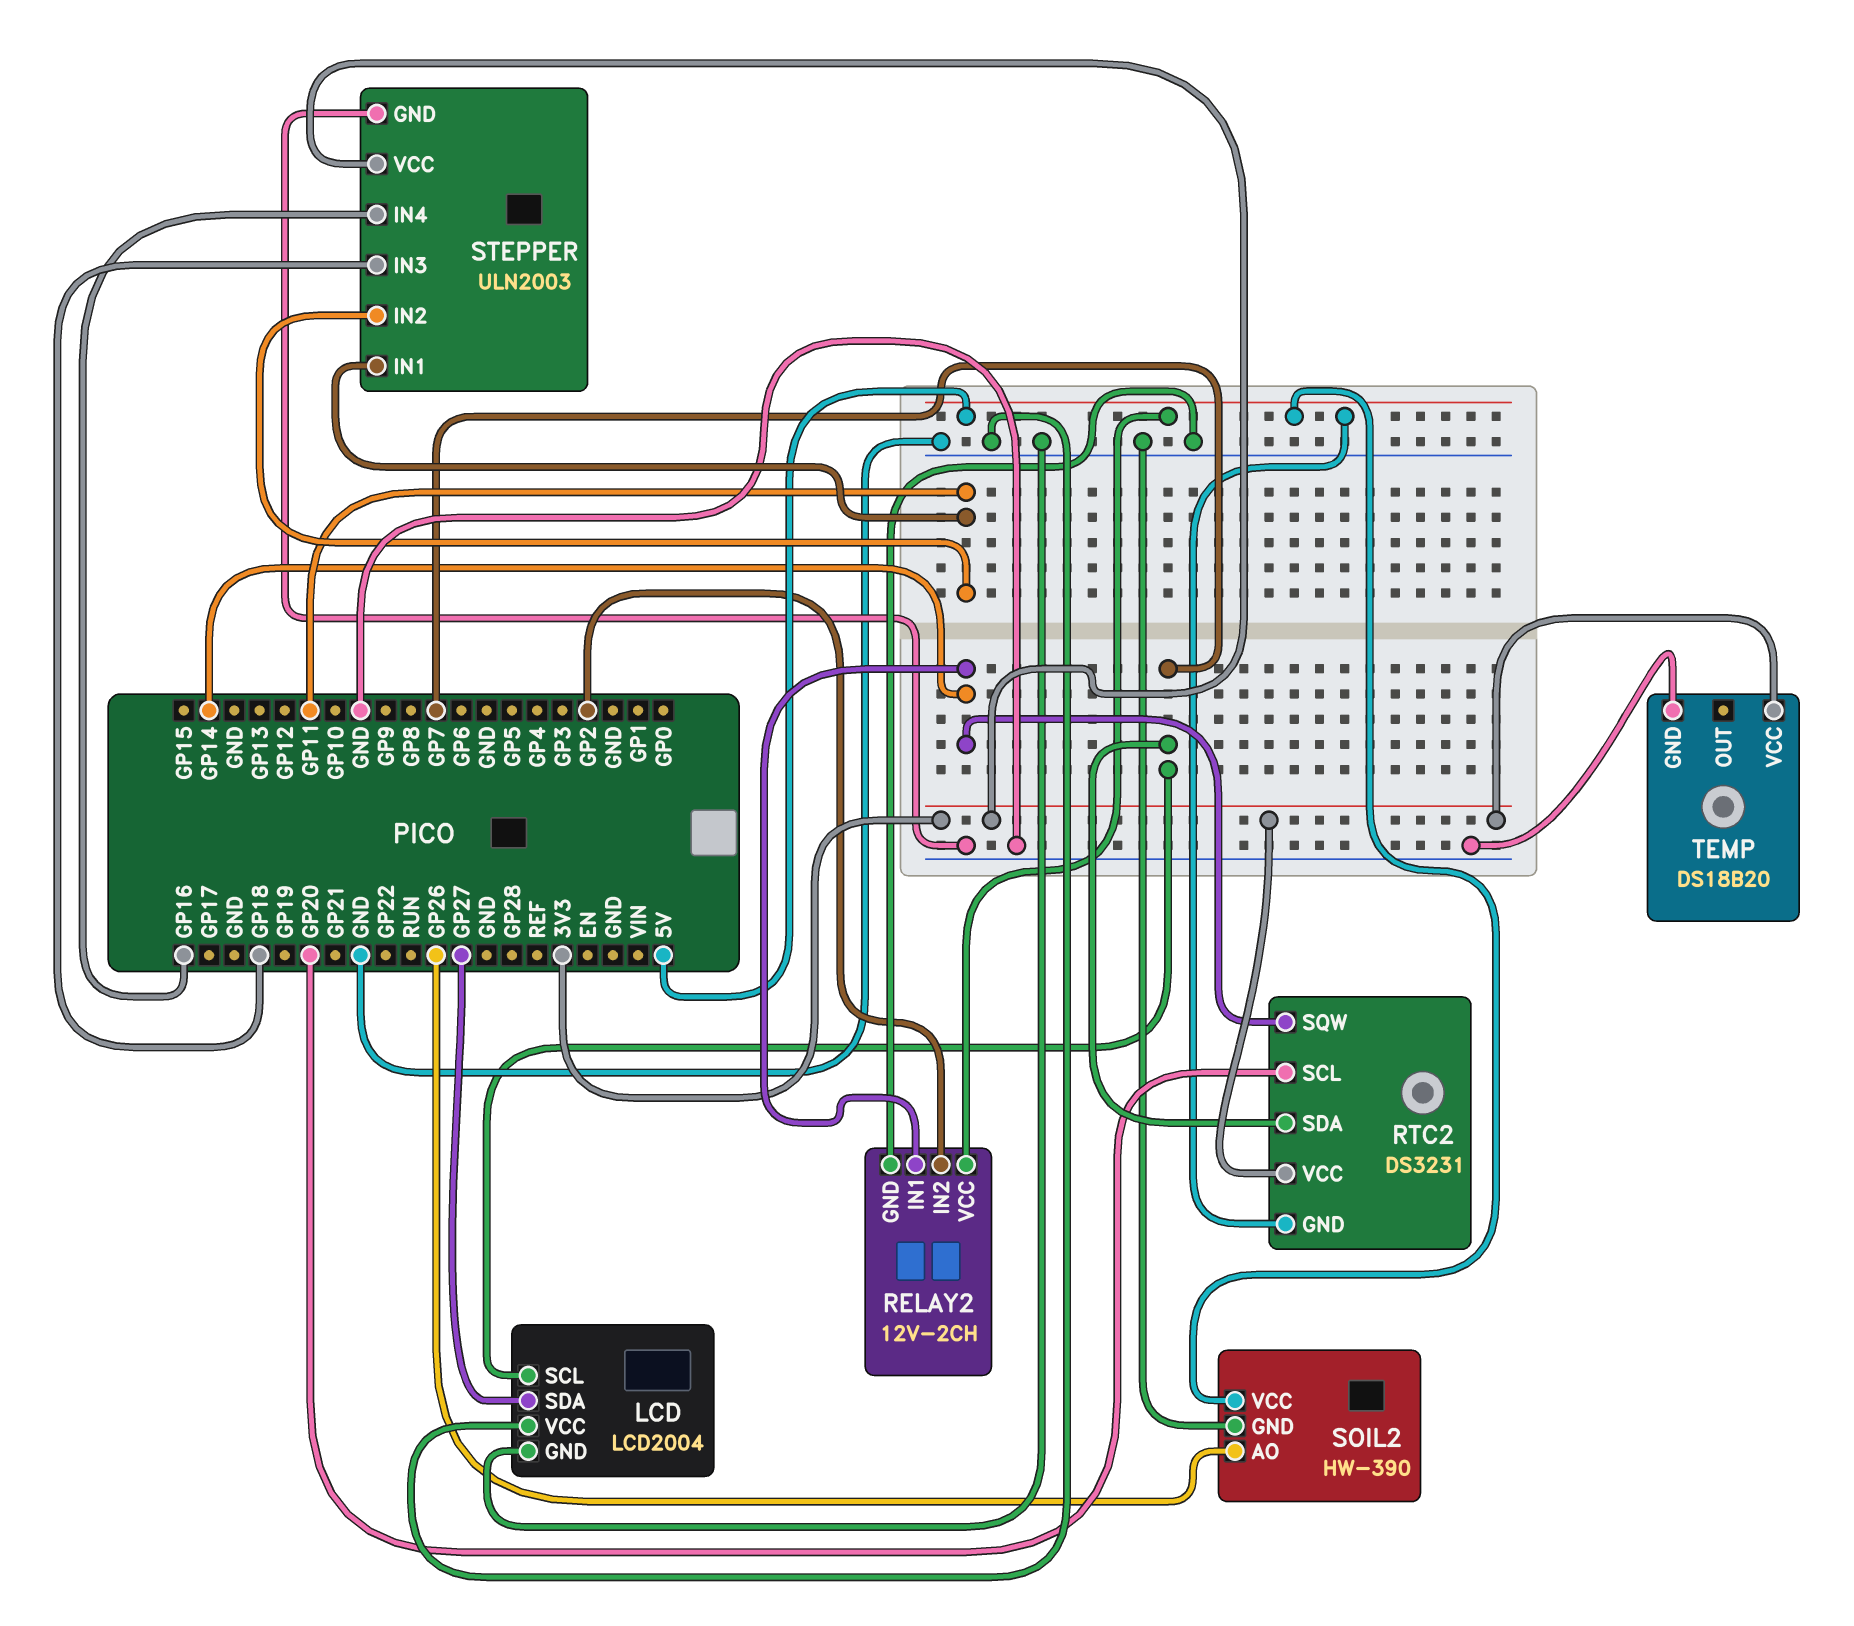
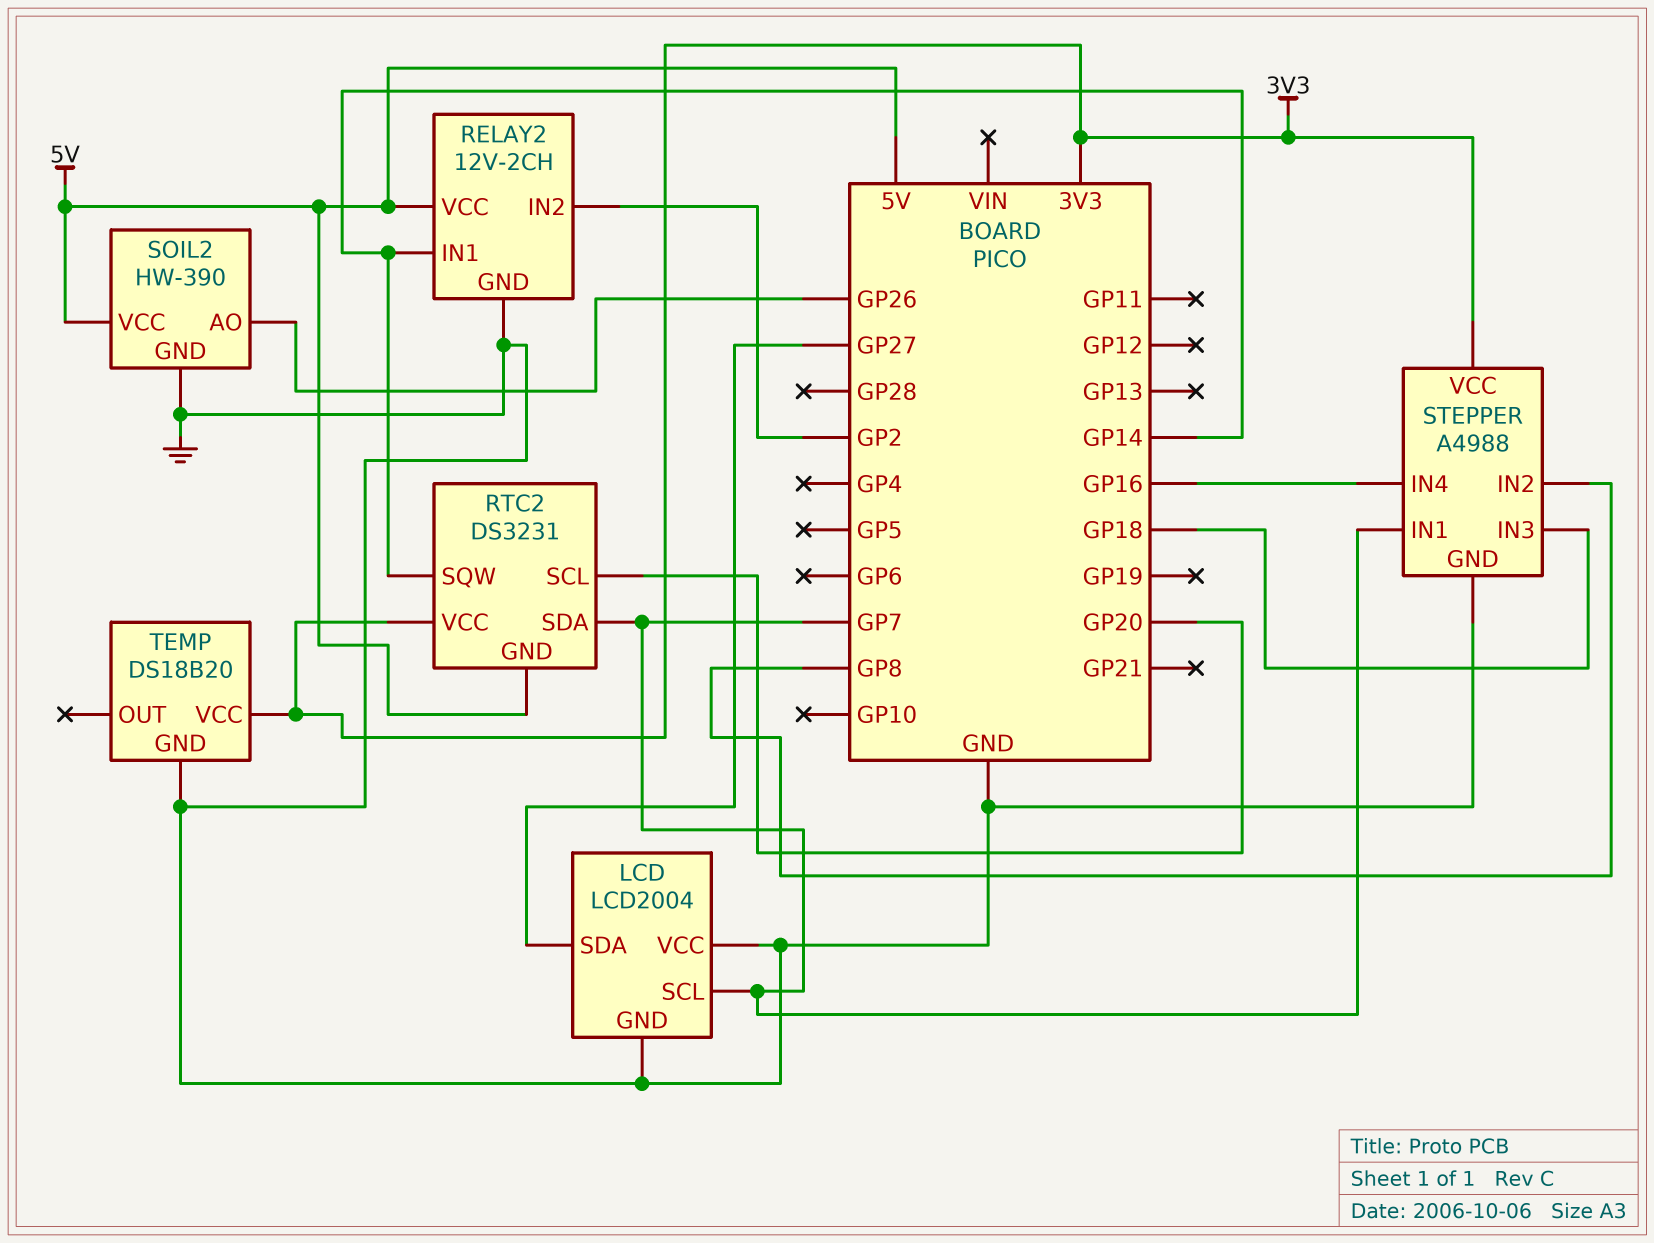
STEPPER: ULN2003 -> A4988
STEPPER pin IN1: GP11 -> GP7
STEPPER pin IN2: GP11 -> GP8

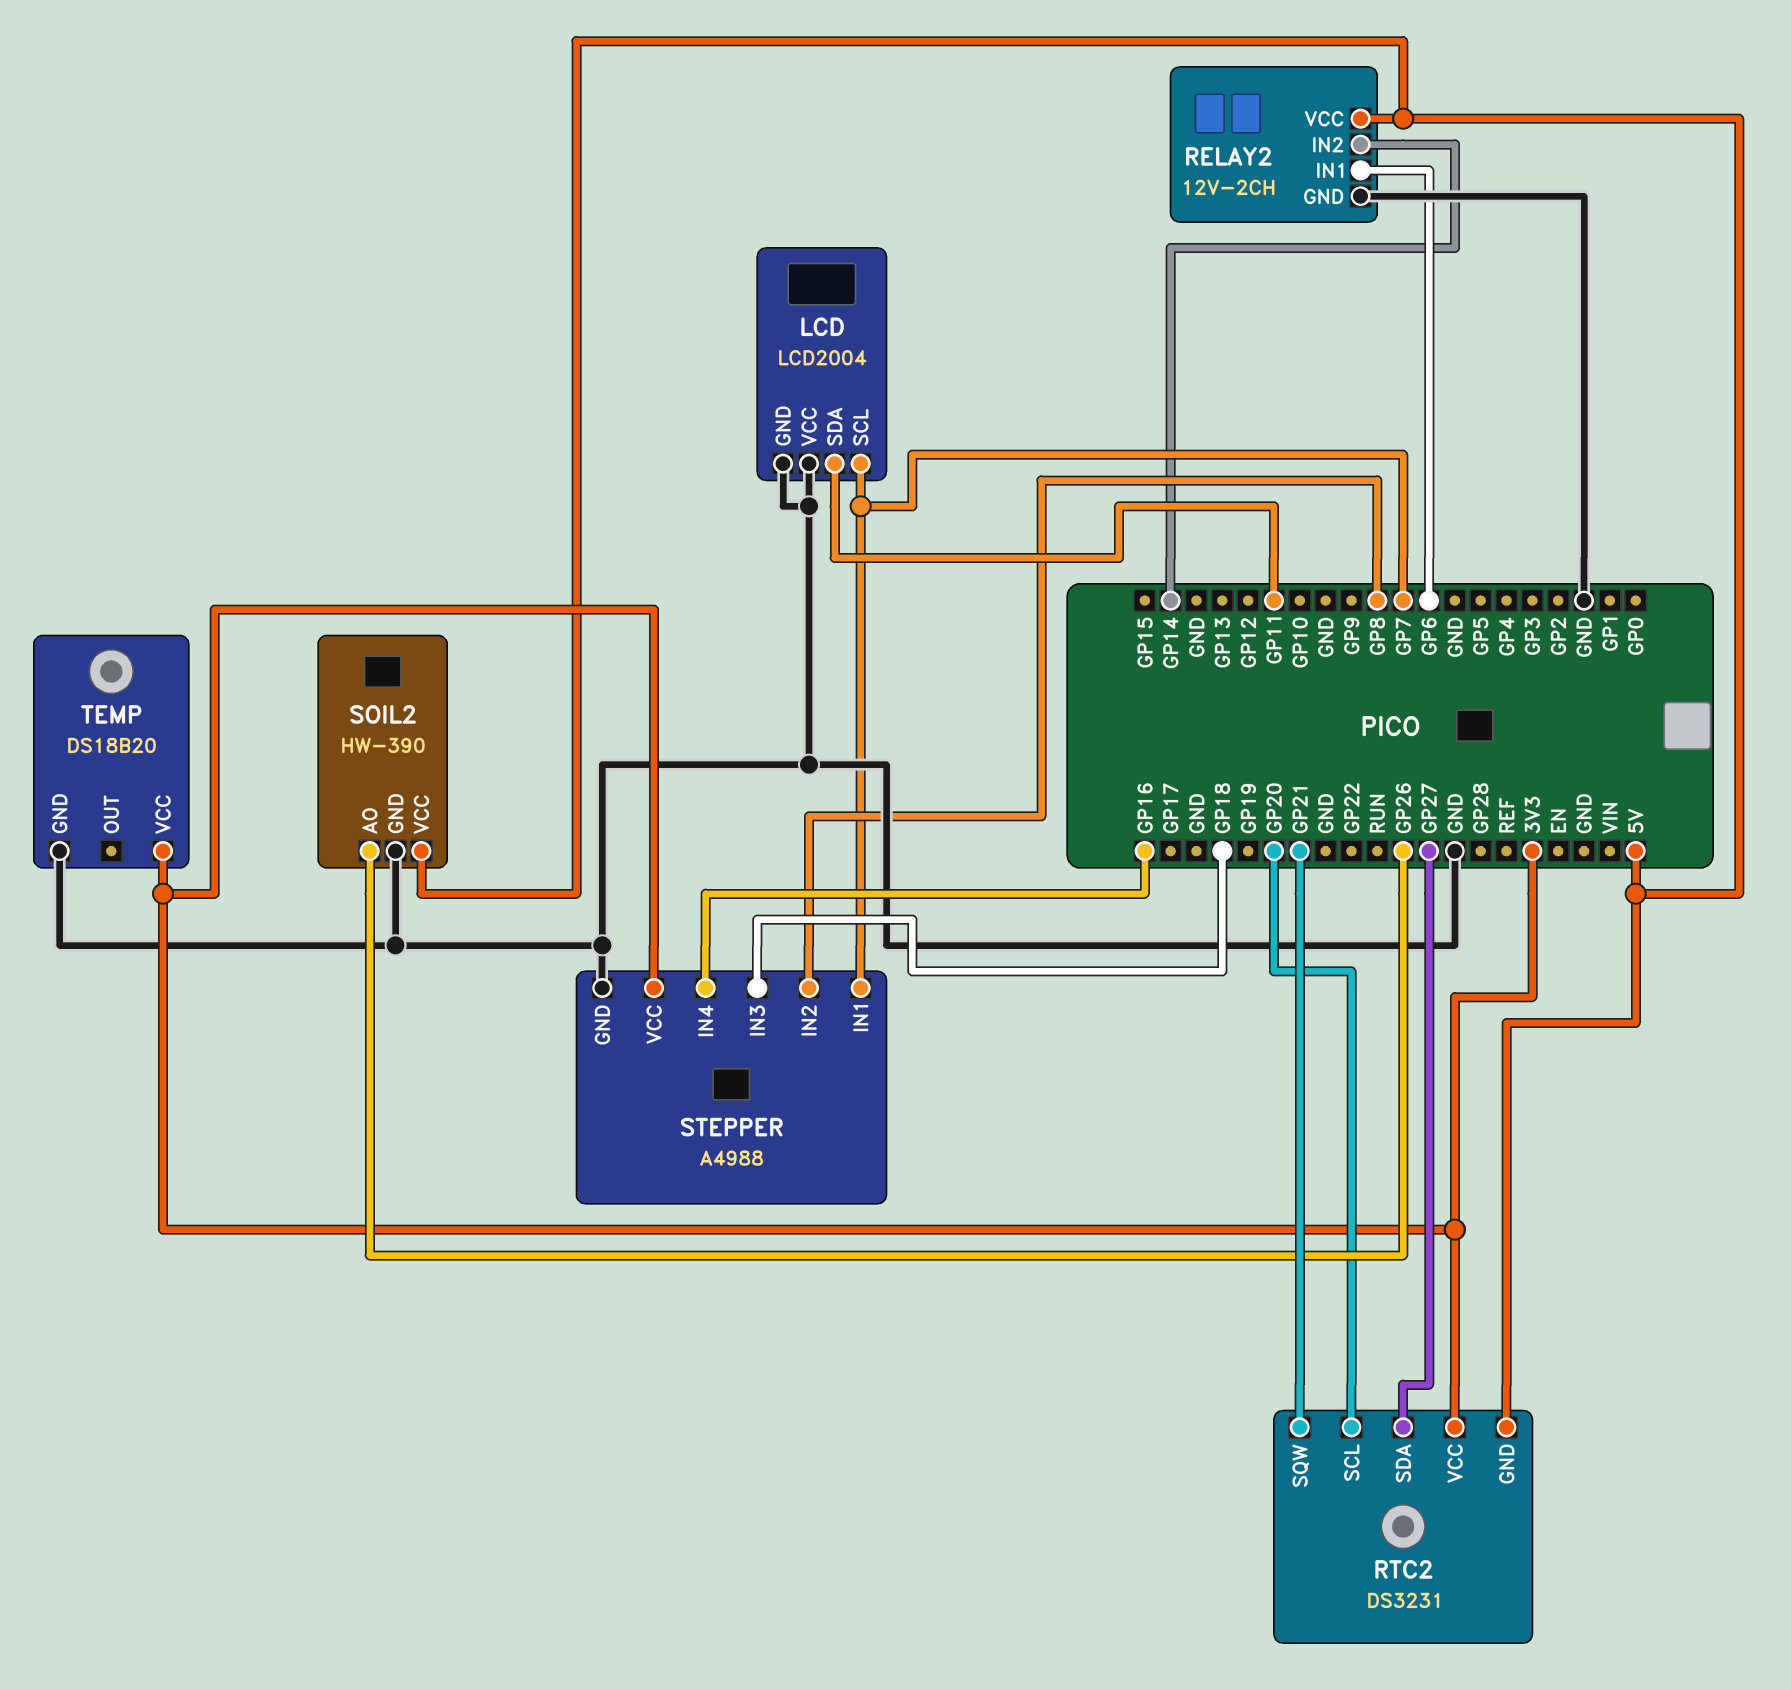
LCD pin SDA: GP27 -> GP11
RELAY2 pin IN1: GP14 -> GP6
RELAY2 pin IN2: GP2 -> GP14
RTC2 pin SDA: GP7 -> GP27
RTC2 pin SQW: GP14 -> GP21

